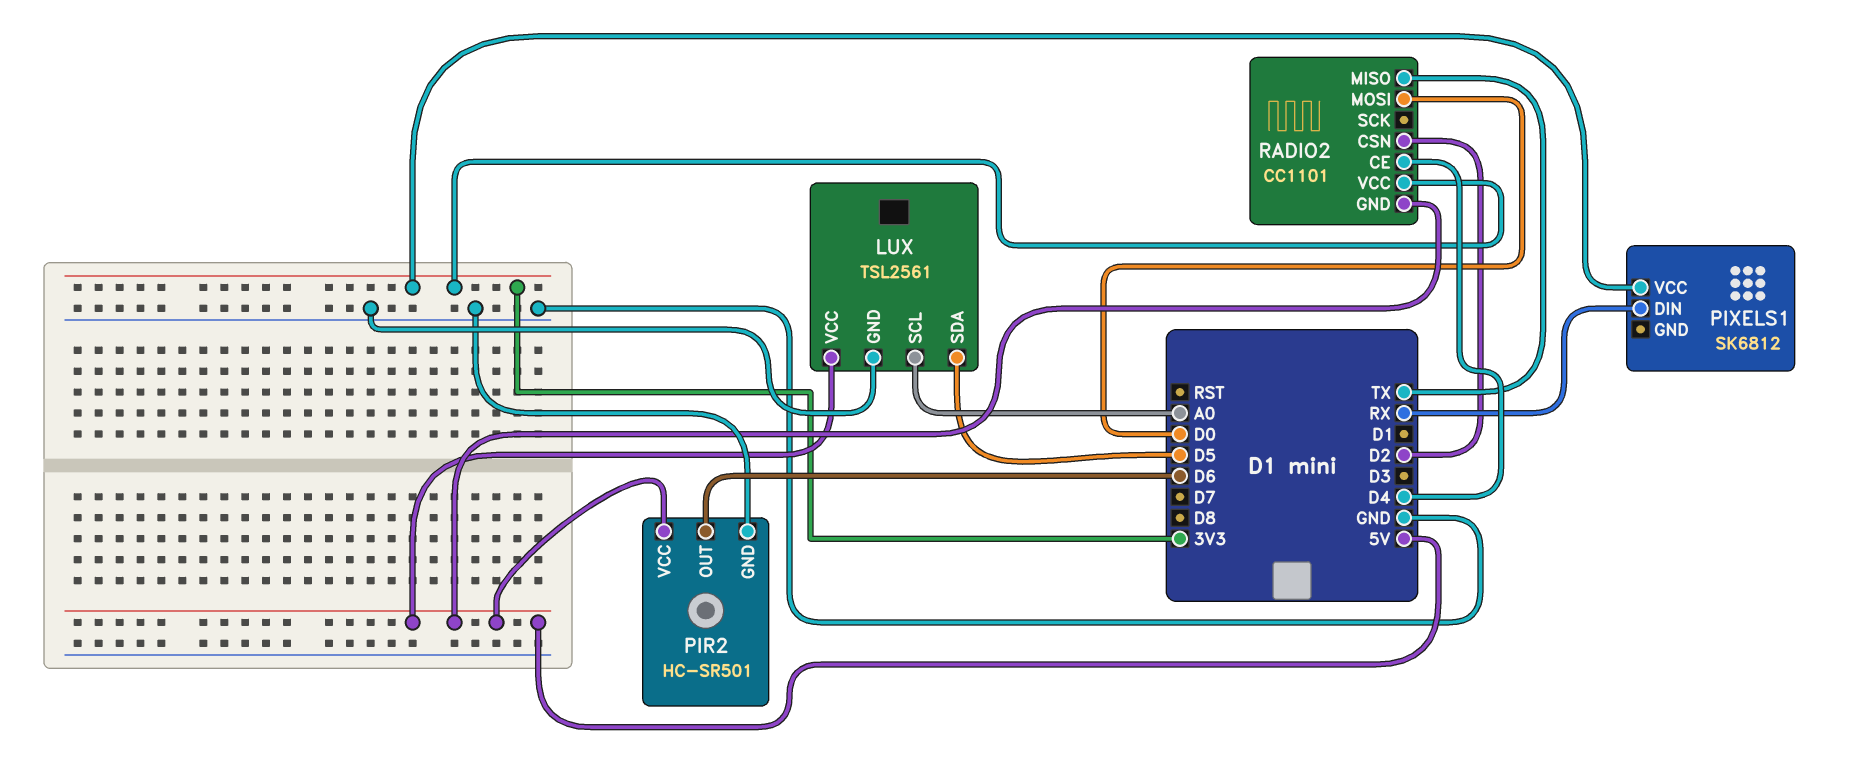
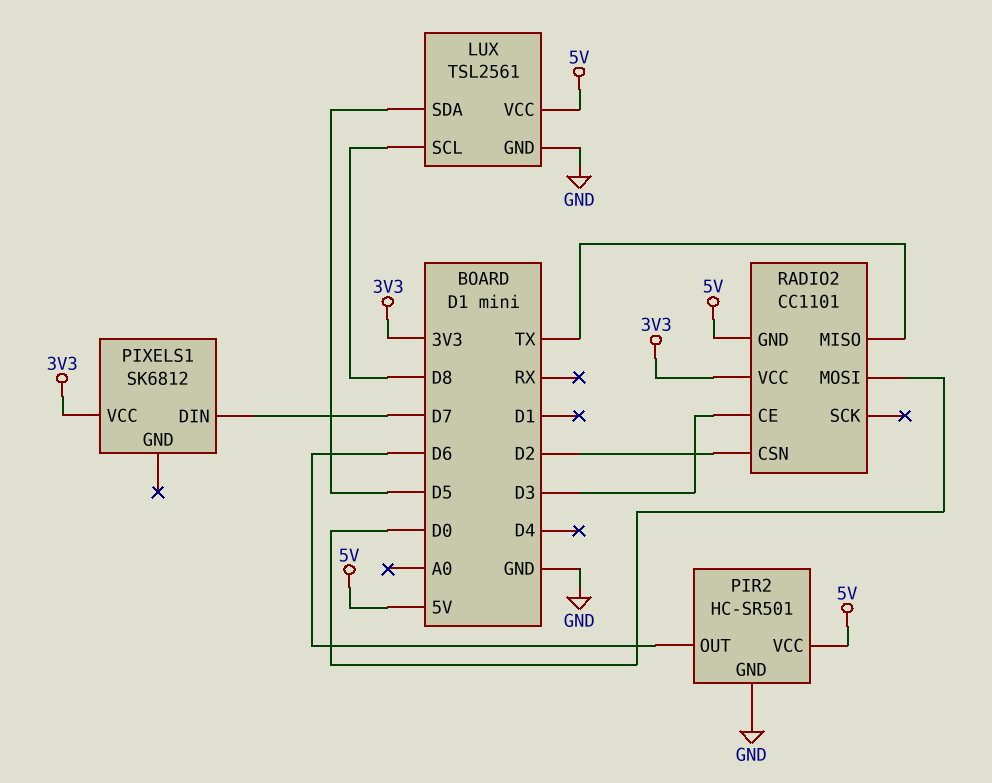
LUX pin SCL: A0 -> D8
PIXELS1 pin DIN: RX -> D7
RADIO2 pin CE: D4 -> D3

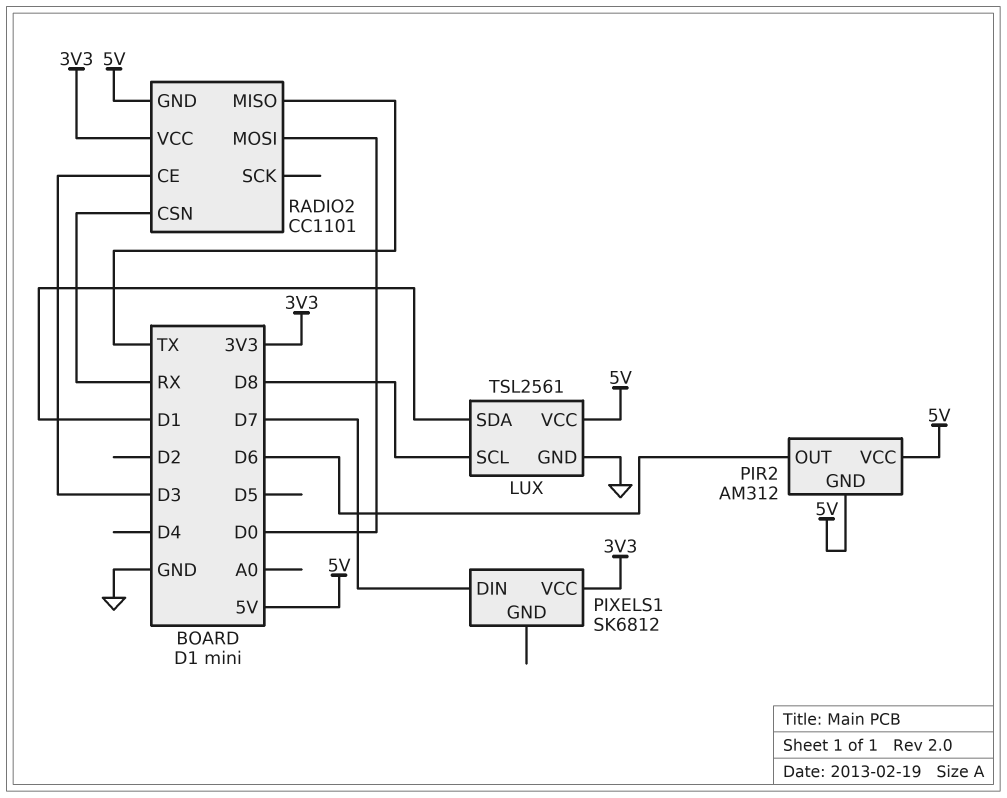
LUX pin SDA: D5 -> D1
PIR2: HC-SR501 -> AM312
PIR2 pin GND: GND -> 5V
RADIO2 pin CSN: D2 -> RX

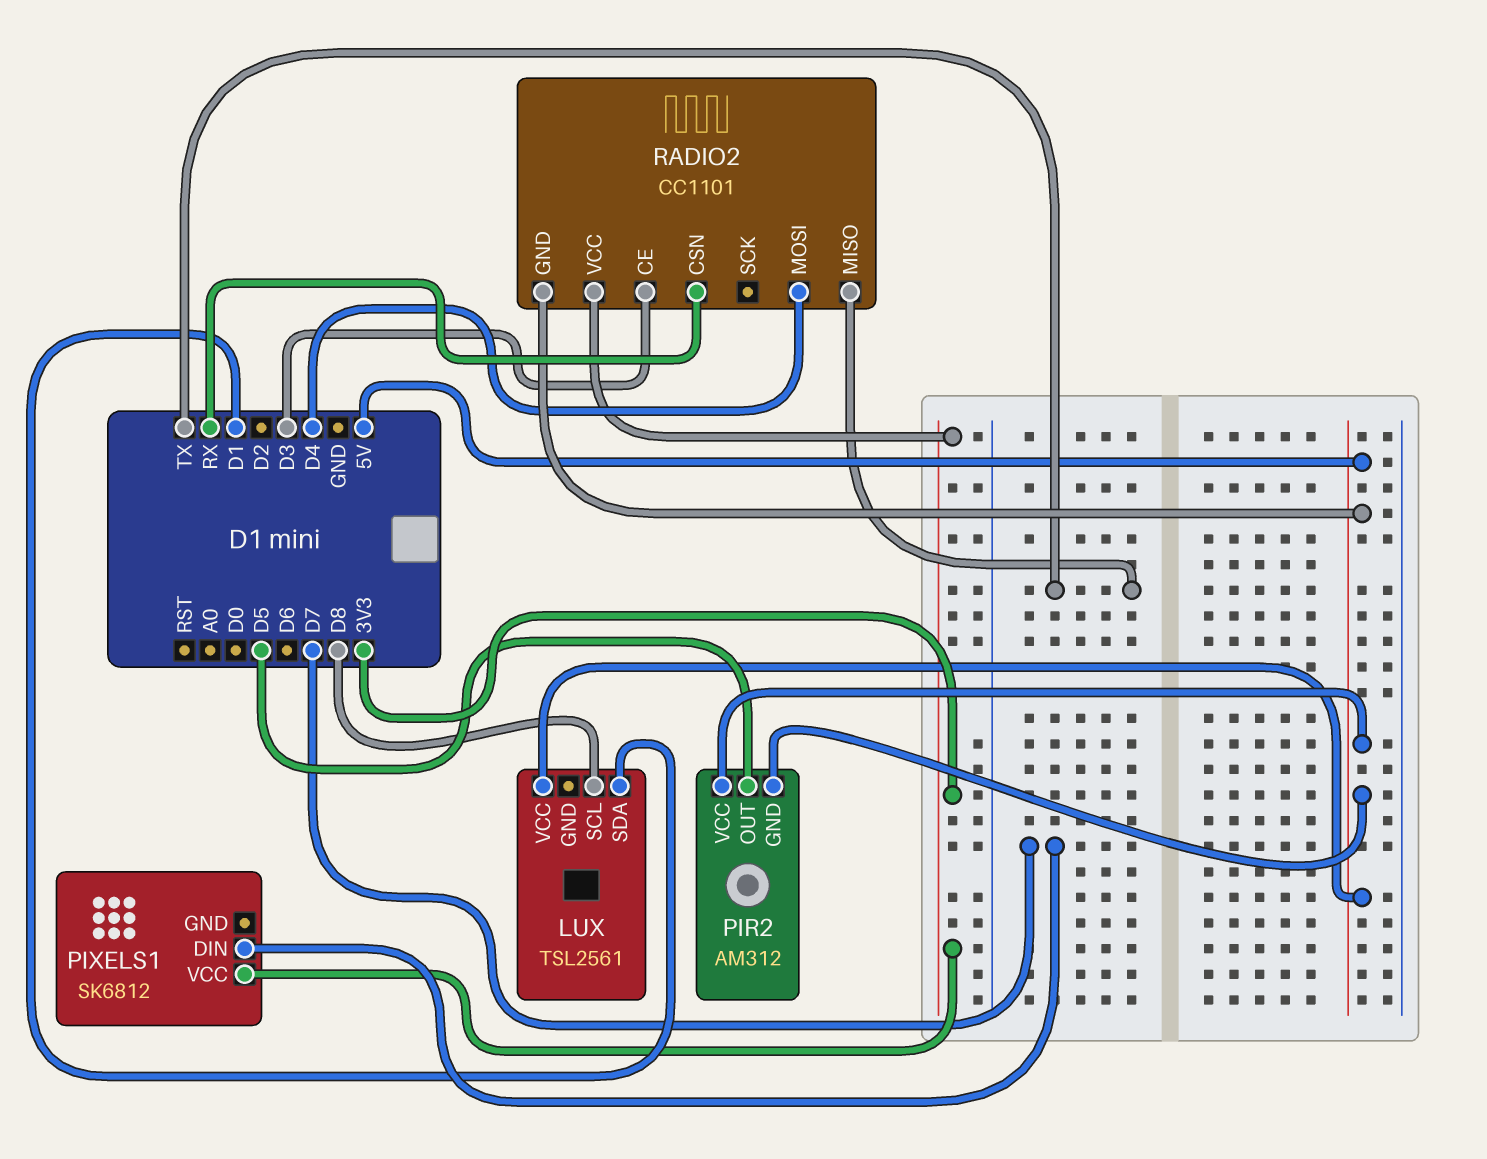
LUX pin GND: GND -> none
PIR2 pin OUT: D6 -> D5
RADIO2 pin MOSI: D0 -> D4

